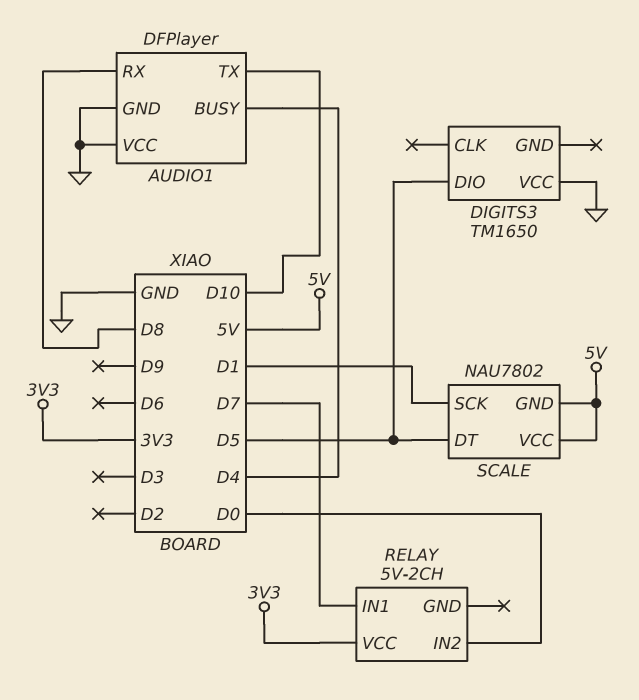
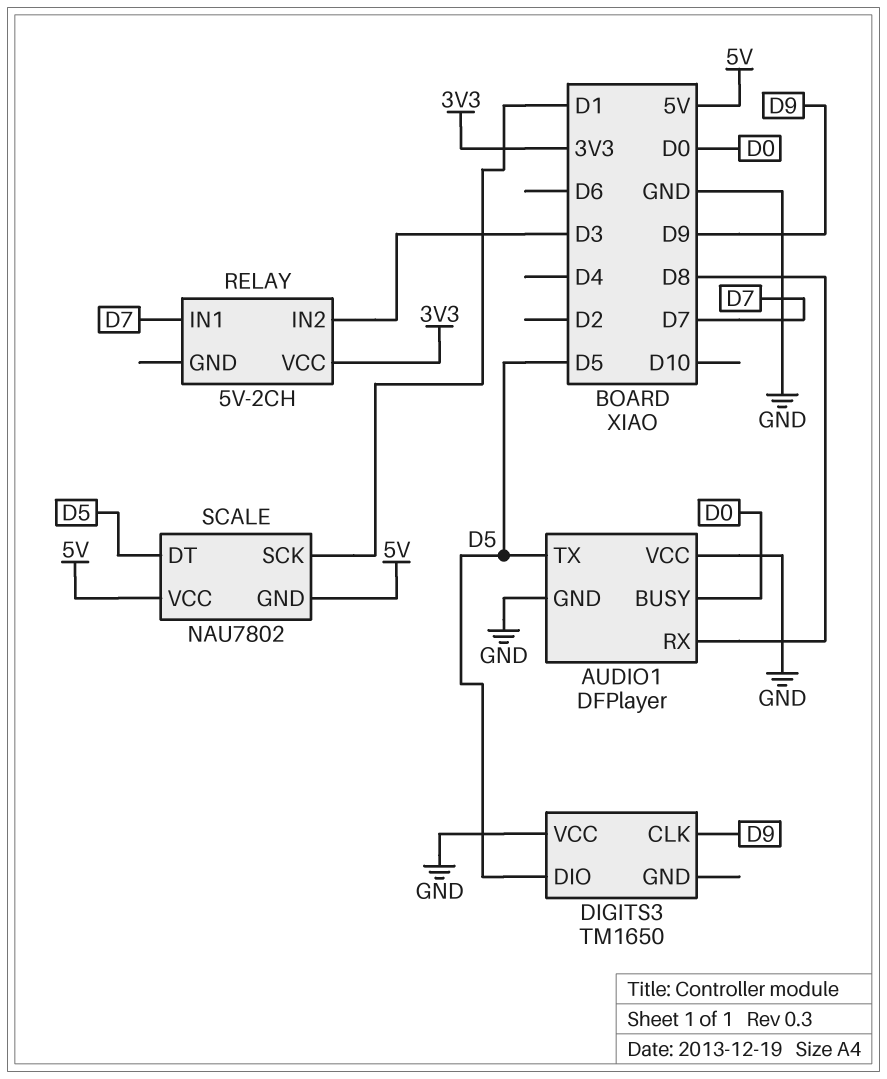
AUDIO1 pin BUSY: D4 -> D0
AUDIO1 pin TX: D10 -> D5
DIGITS3 pin CLK: none -> D9
RELAY pin IN2: D0 -> D3

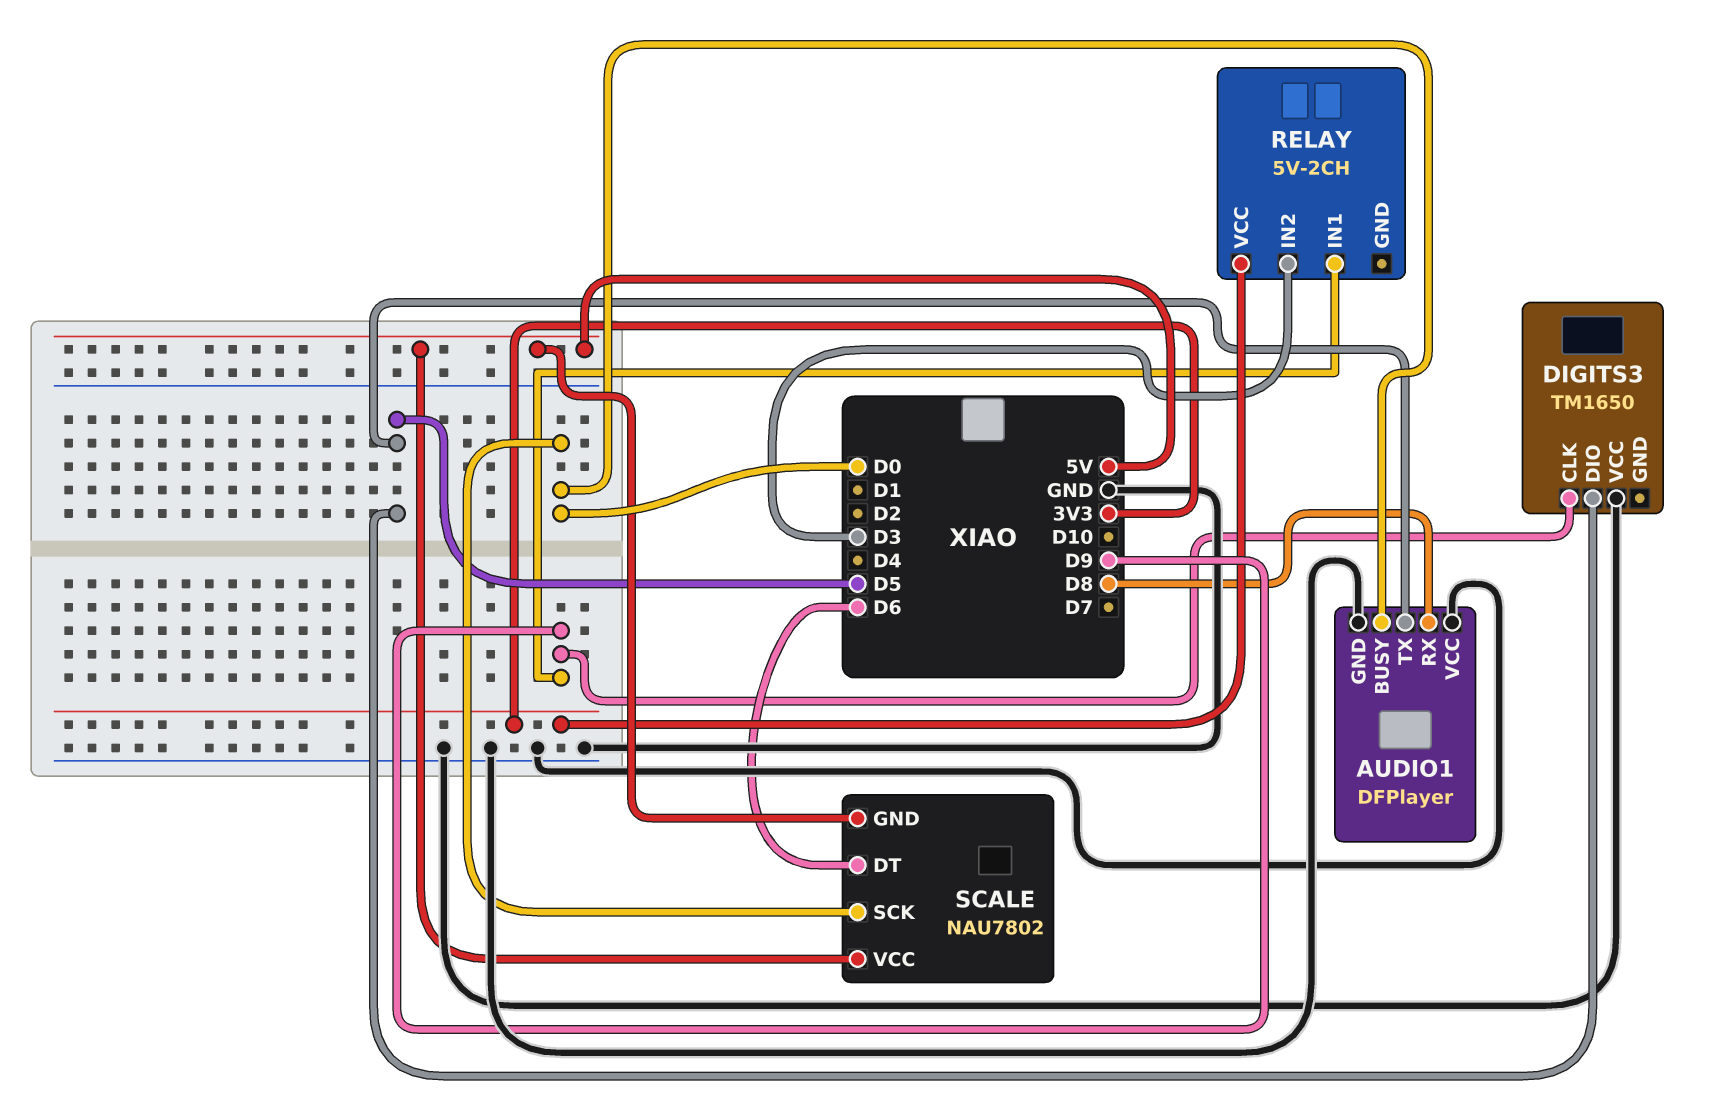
RELAY pin IN1: D7 -> D9
SCALE pin DT: D5 -> D6
SCALE pin SCK: D1 -> D0

